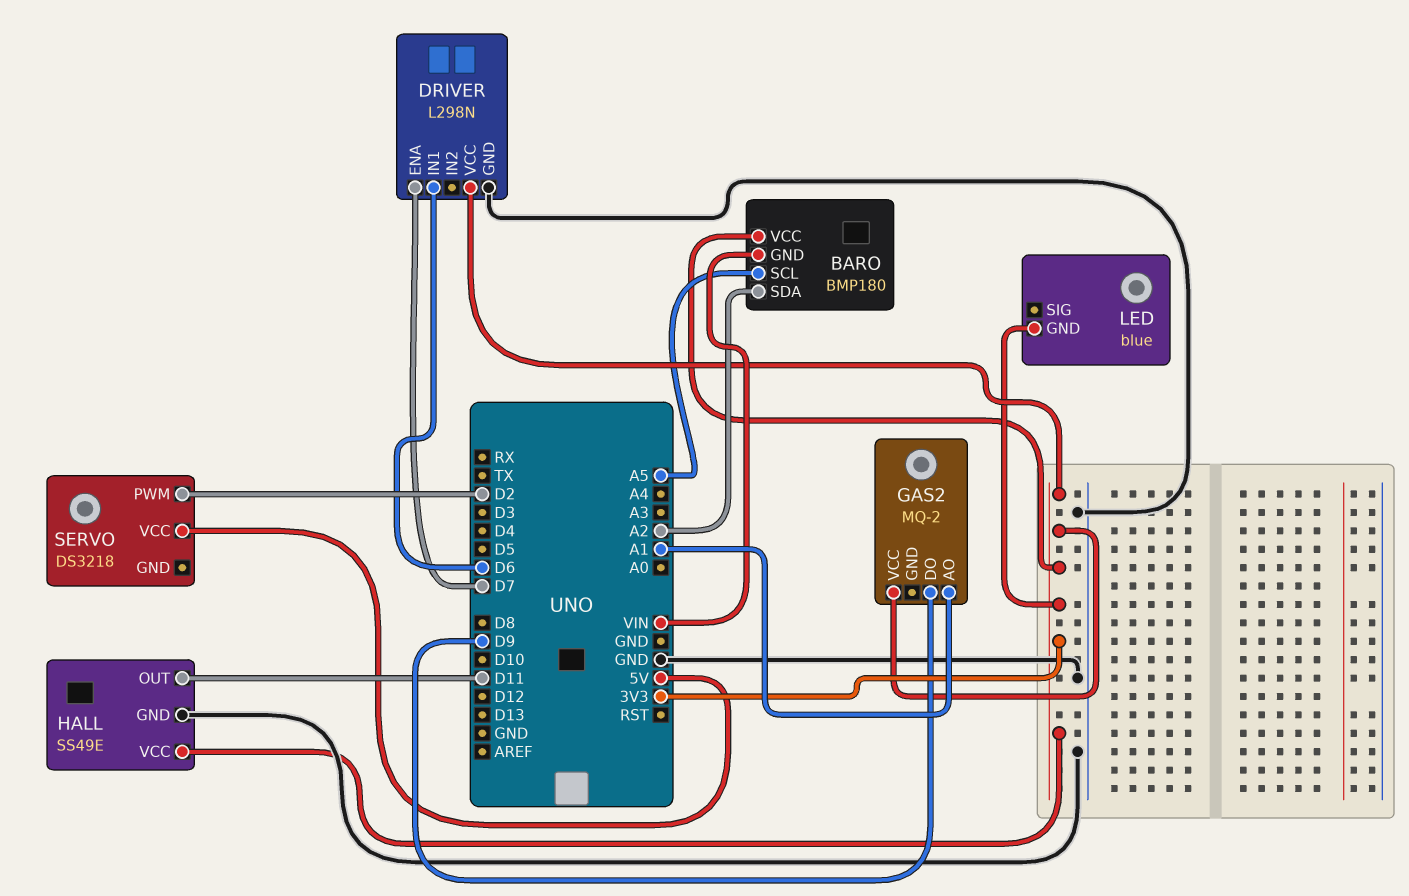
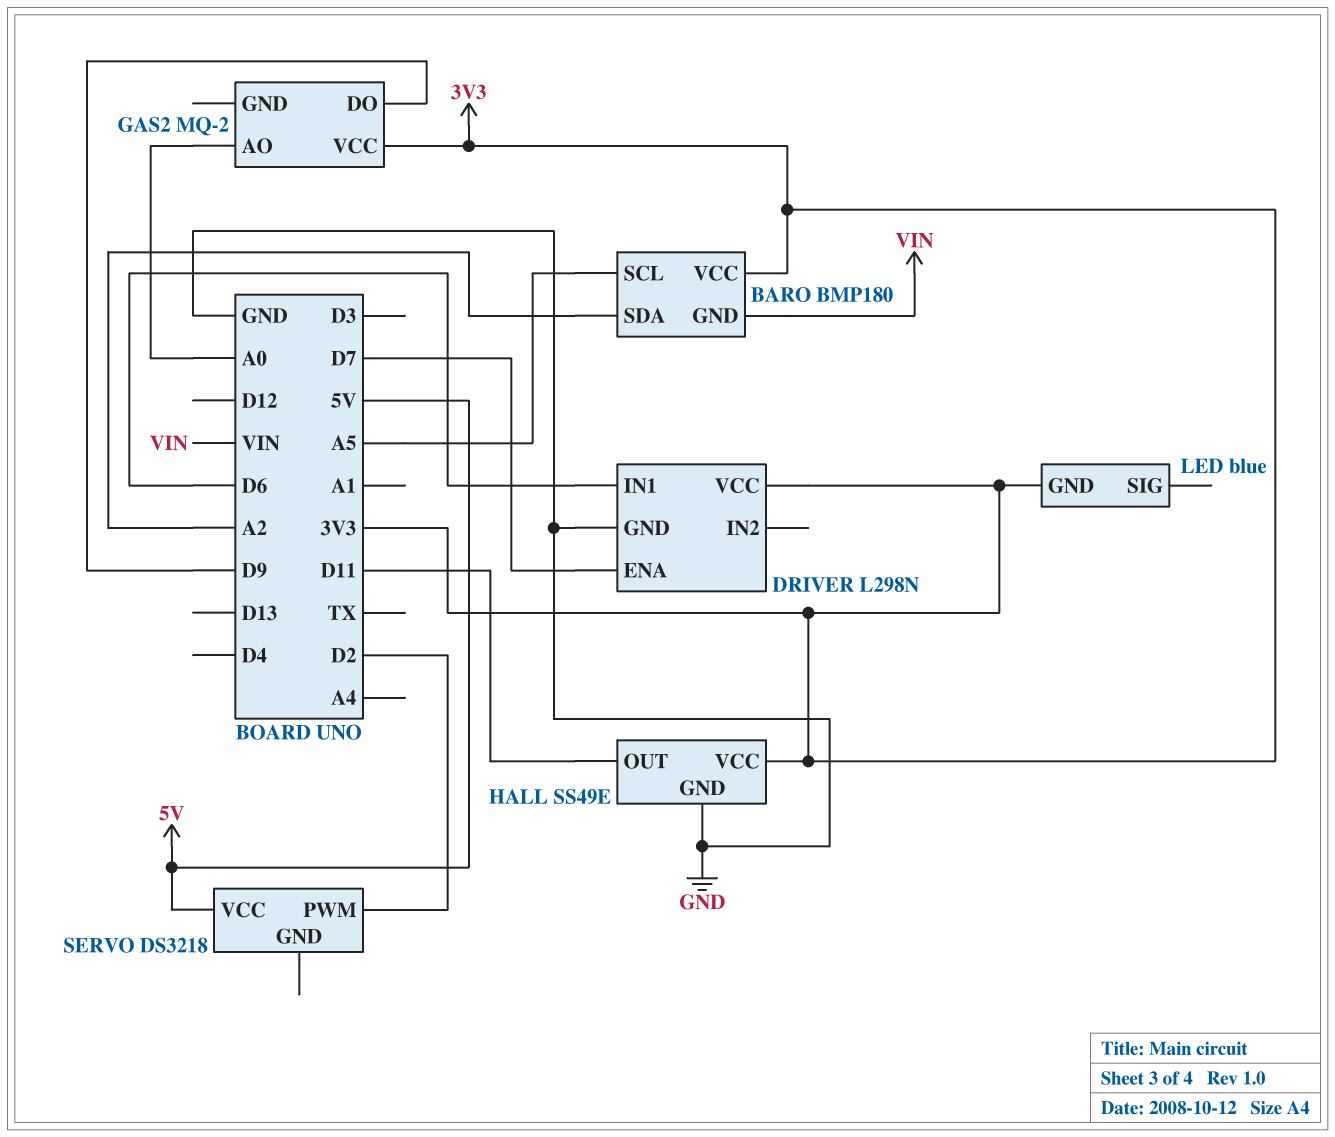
GAS2 pin AO: A1 -> A0

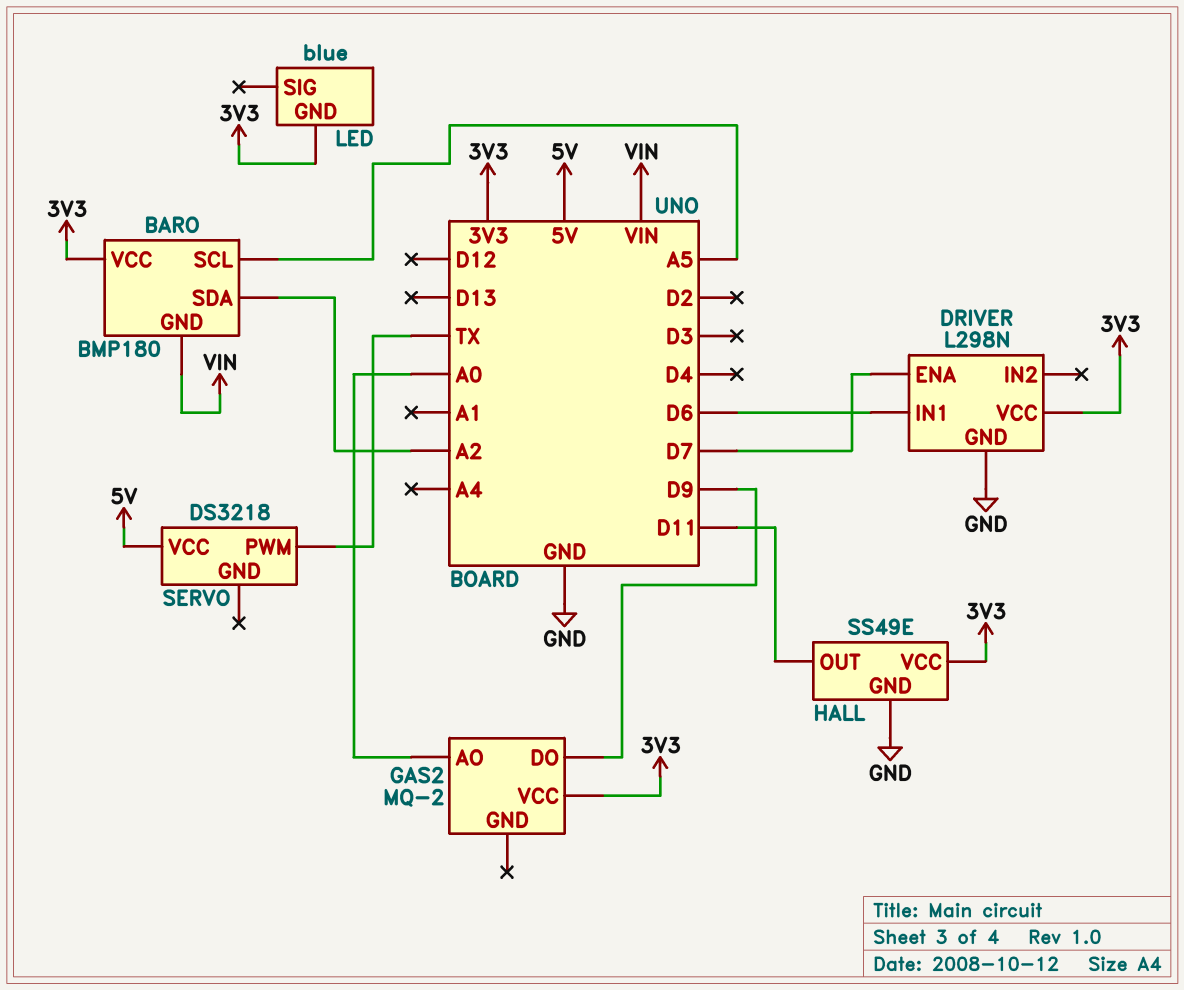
SERVO pin PWM: D2 -> TX

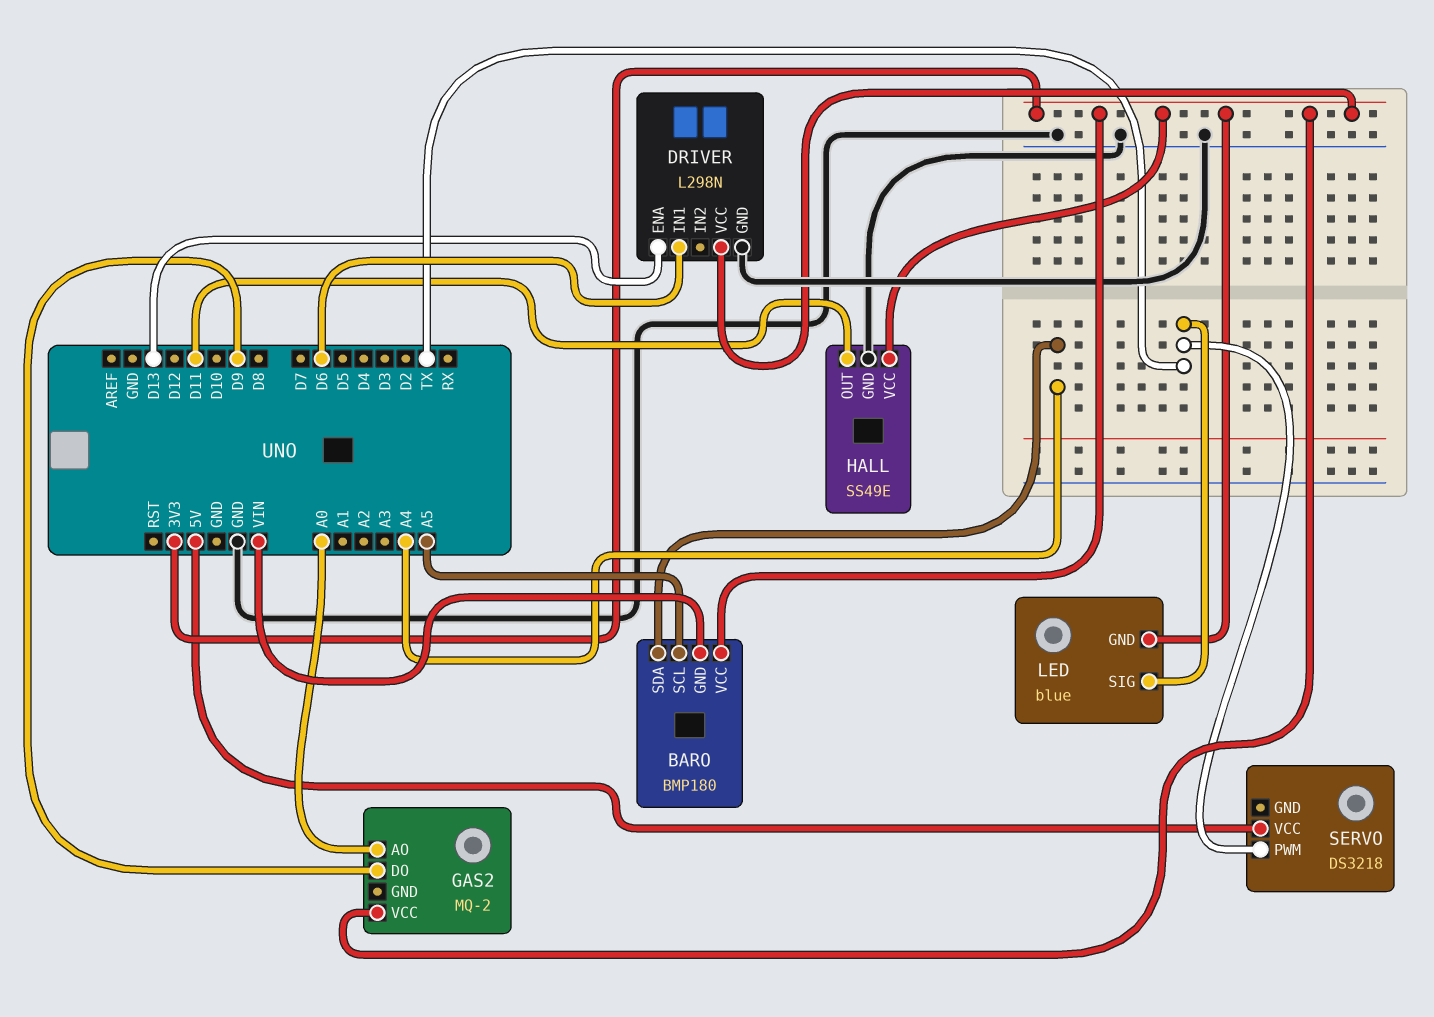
BARO pin SDA: A2 -> A4
DRIVER pin ENA: D7 -> D13
LED pin SIG: none -> TX

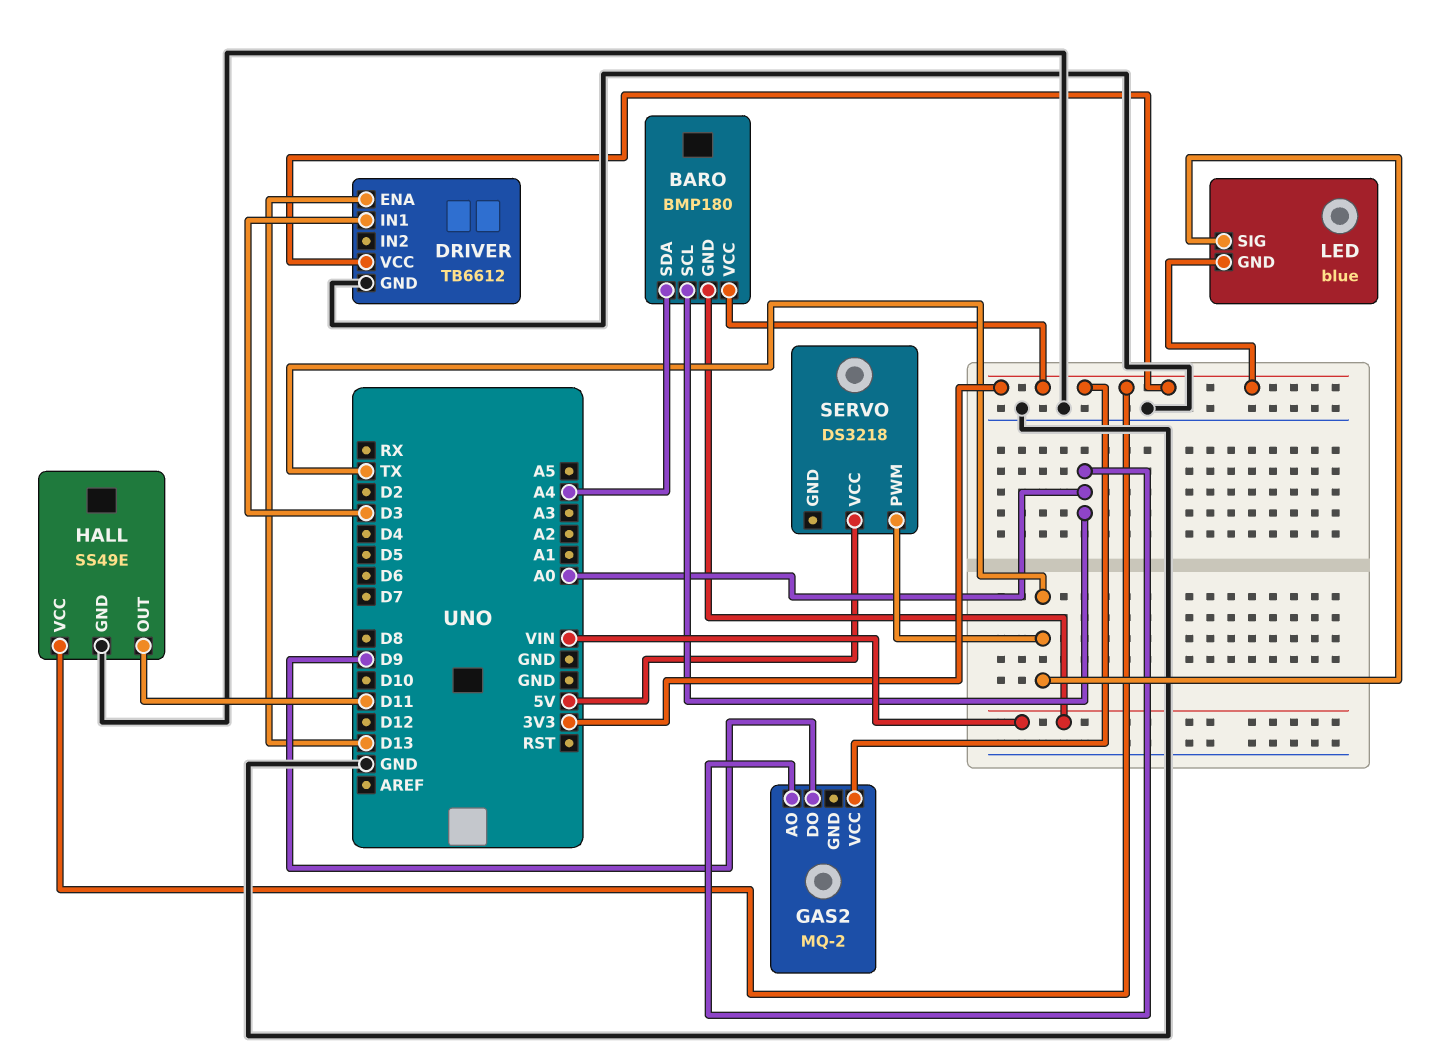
BARO pin SCL: A5 -> A0
DRIVER: L298N -> TB6612
DRIVER pin IN1: D6 -> D3

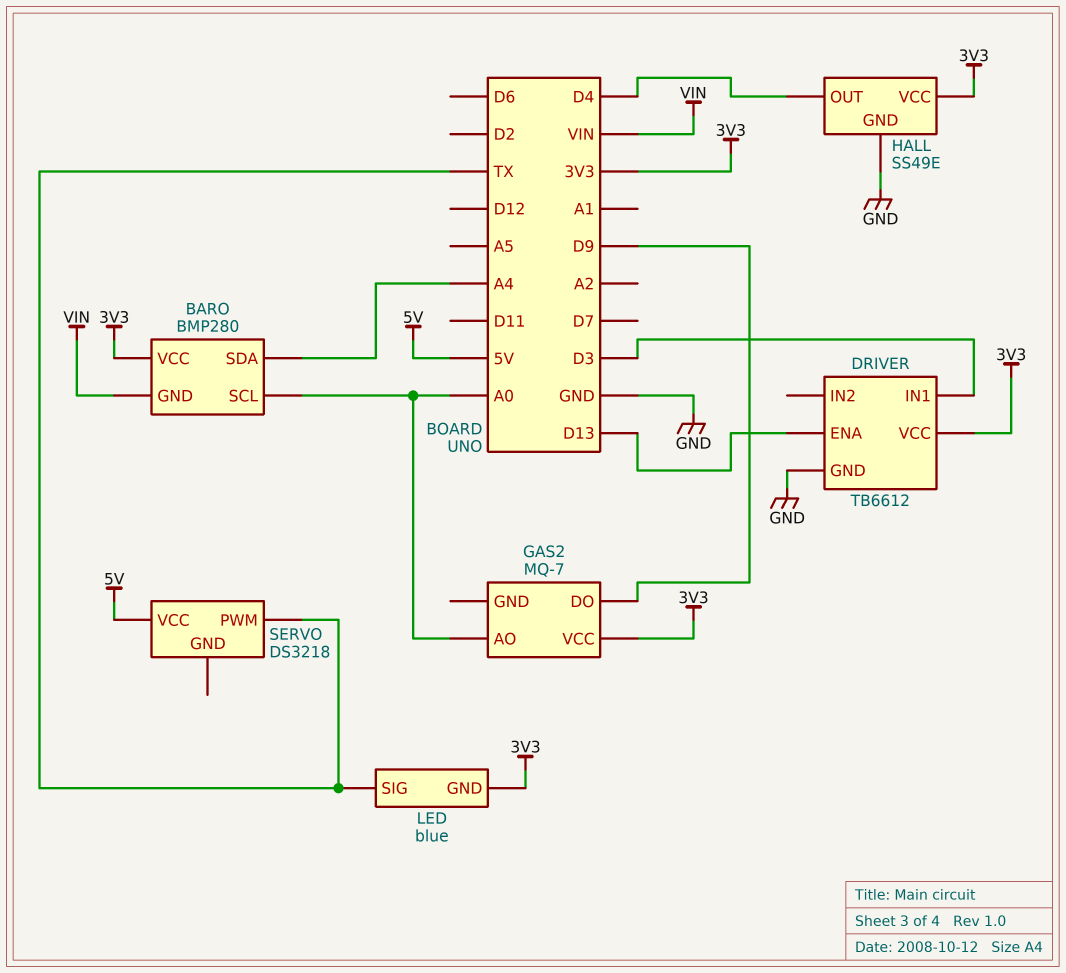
BARO: BMP180 -> BMP280
GAS2: MQ-2 -> MQ-7
HALL pin OUT: D11 -> D4

